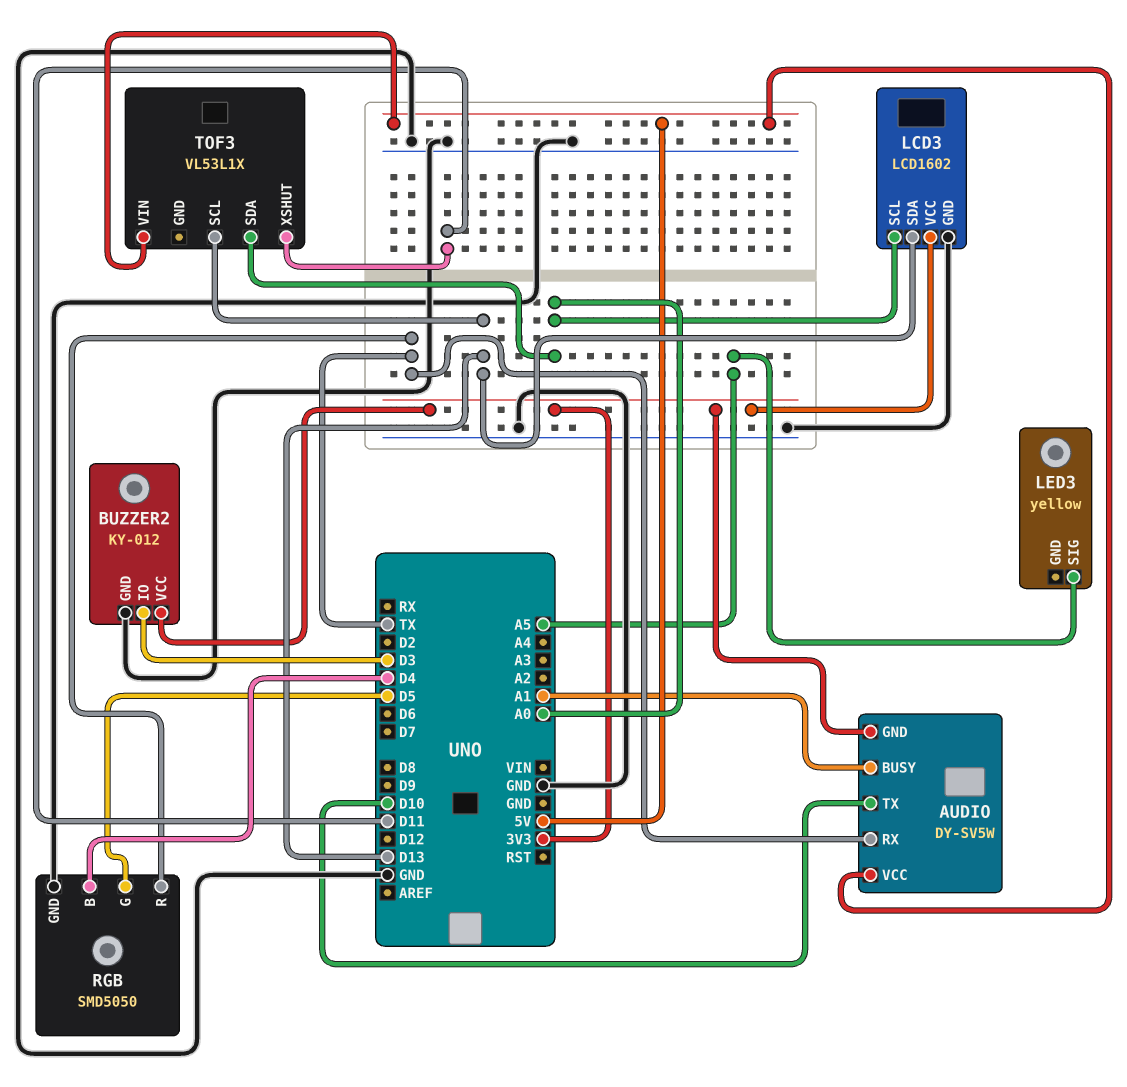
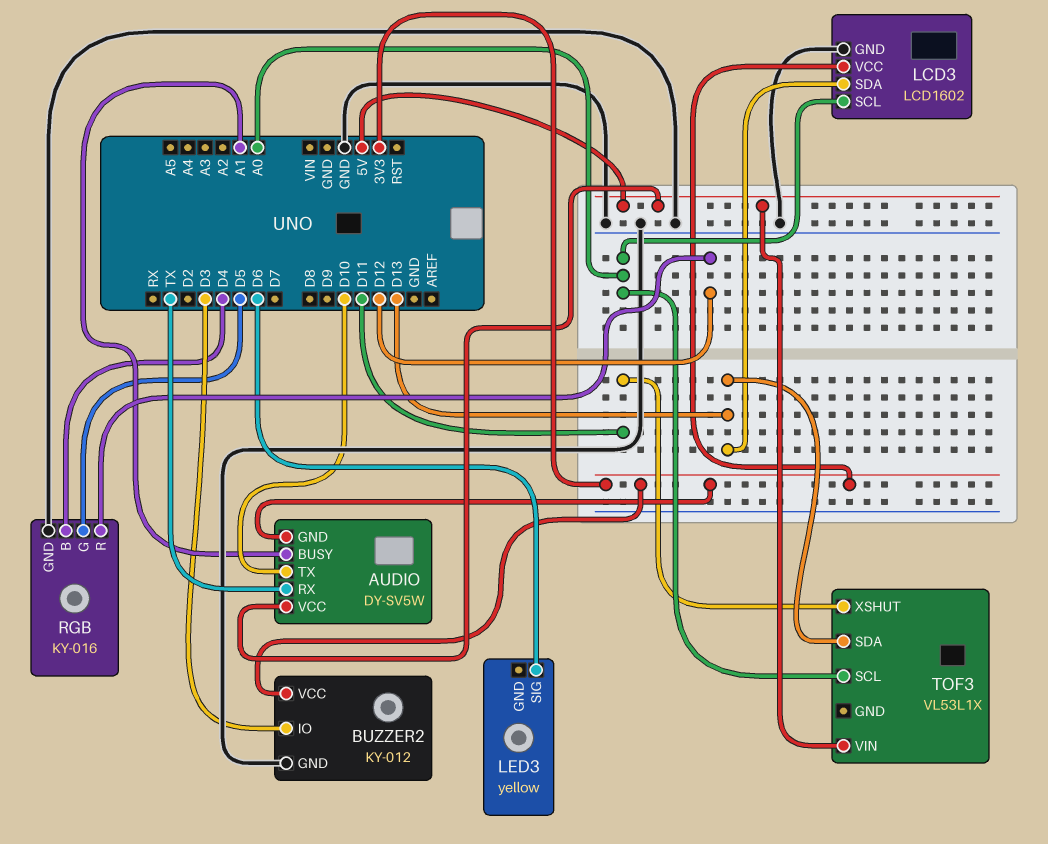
LED3 pin SIG: A5 -> D6
RGB: SMD5050 -> KY-016
RGB pin R: TX -> D12
TOF3 pin SCL: D13 -> A0
TOF3 pin SDA: A0 -> D13

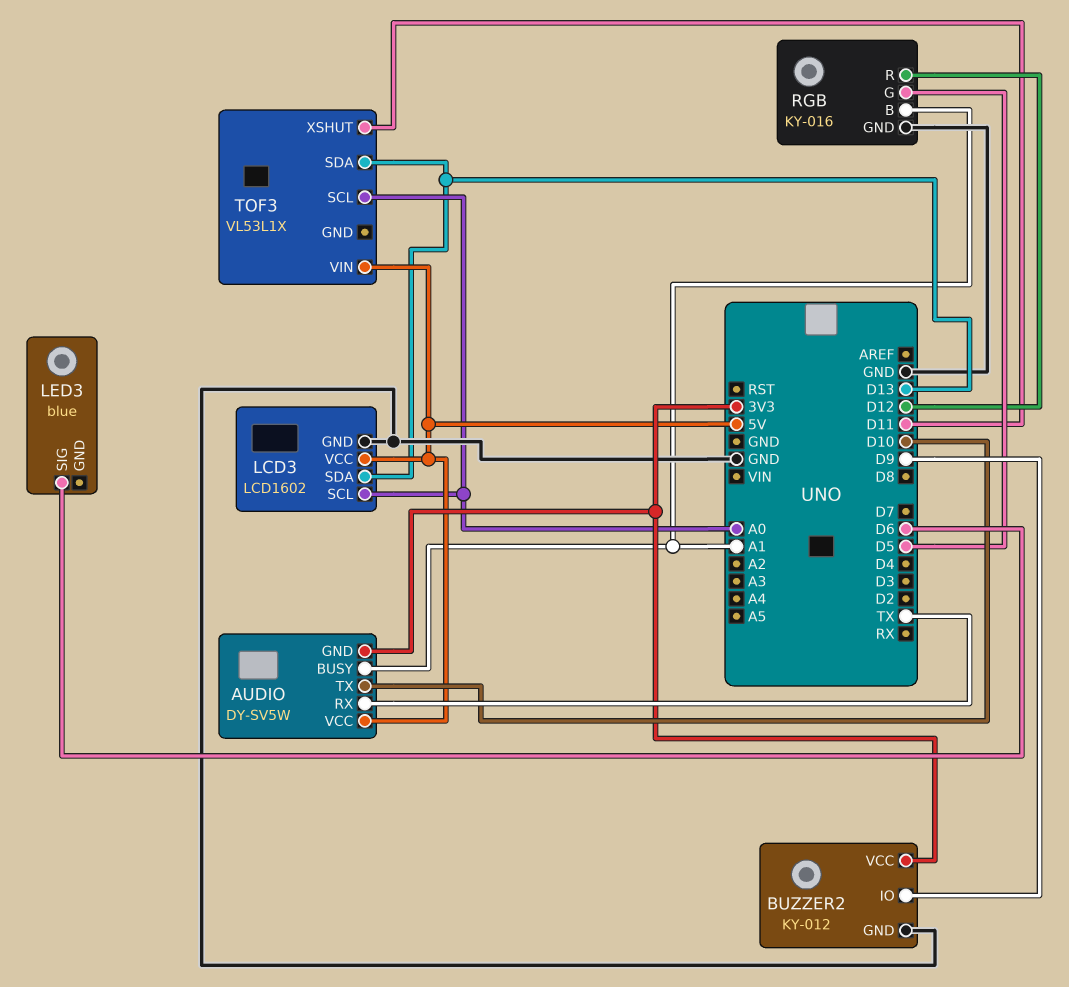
BUZZER2 pin IO: D3 -> D9
LCD3 pin VCC: 3V3 -> 5V
LED3: yellow -> blue
RGB pin B: D4 -> A1

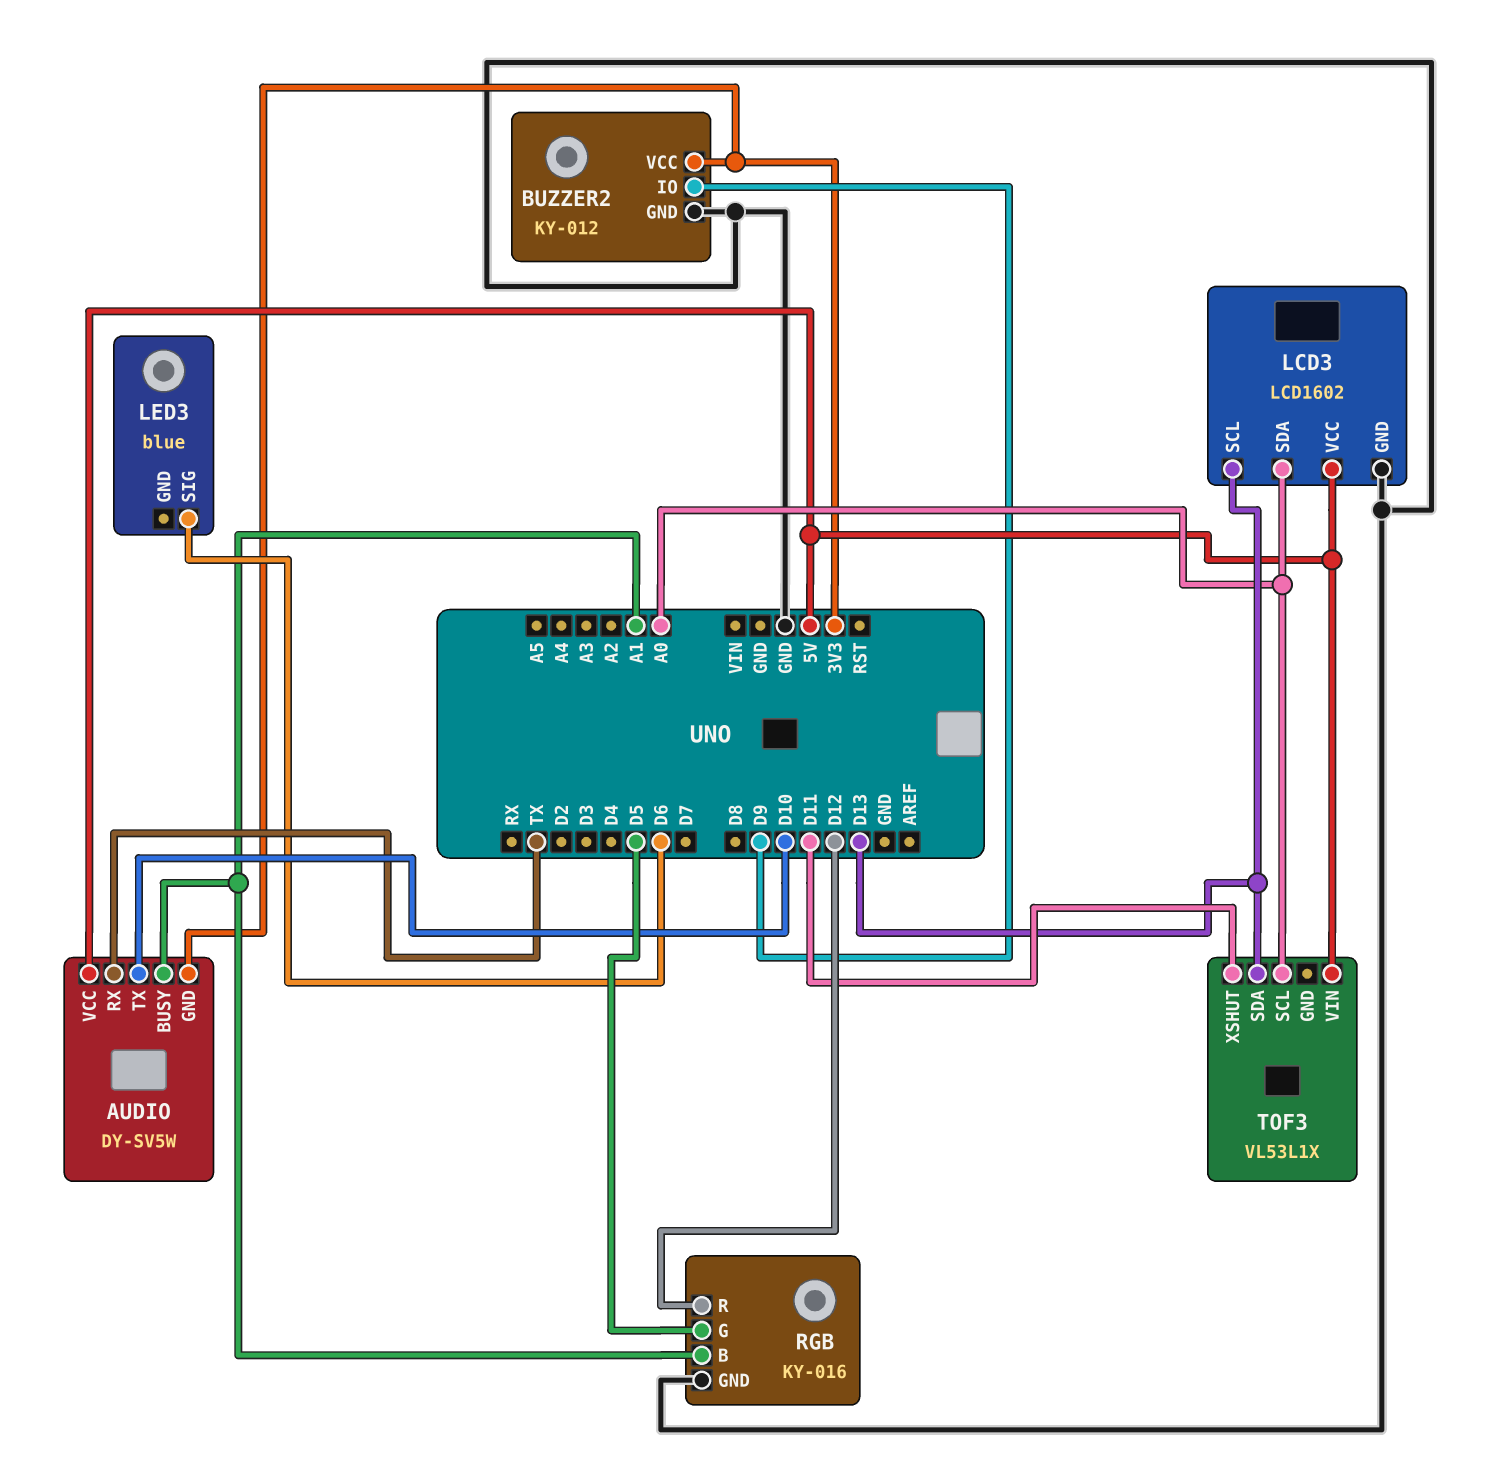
LCD3 pin SCL: A0 -> D13
LCD3 pin SDA: D13 -> A0

